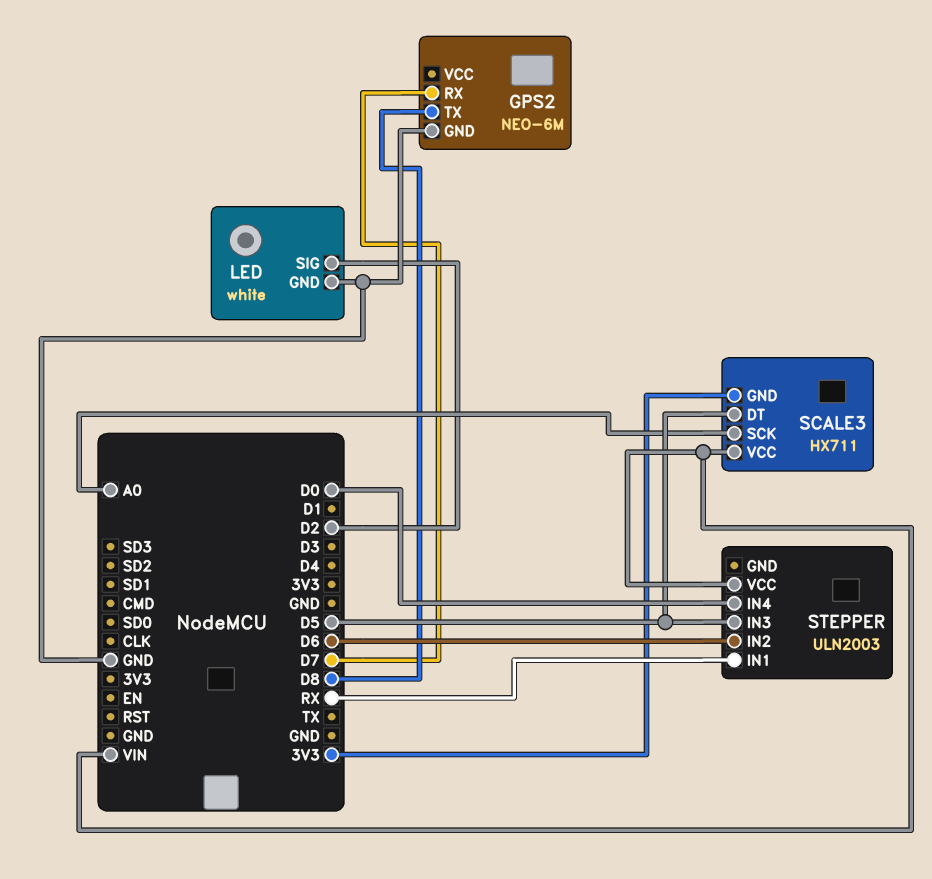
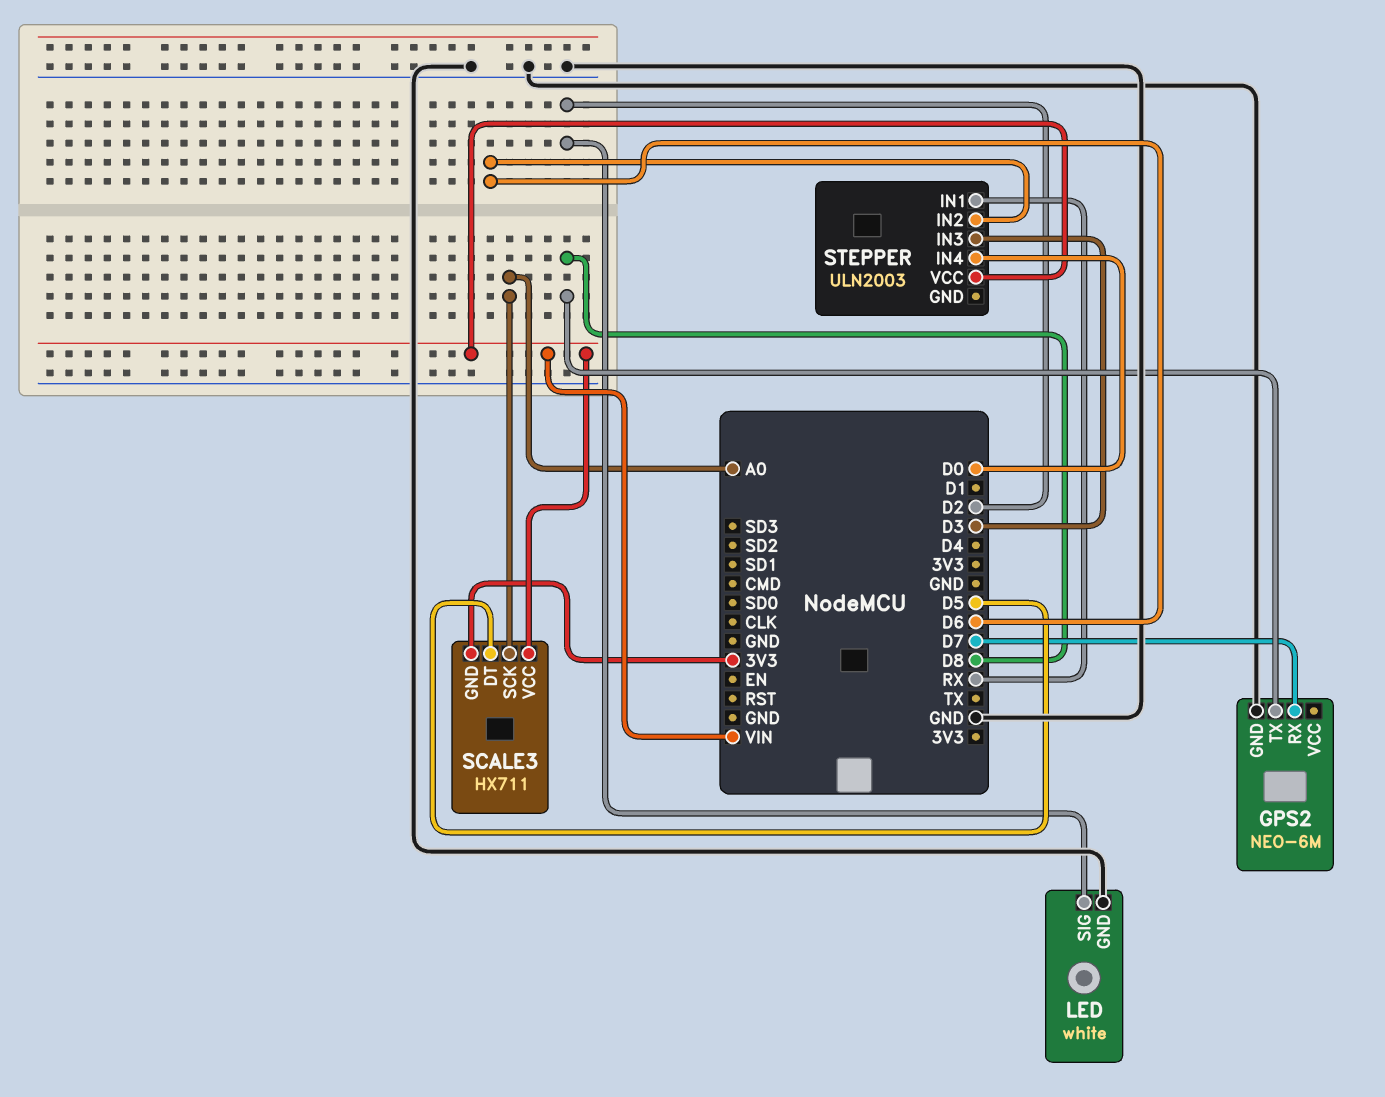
STEPPER pin IN3: D5 -> D3

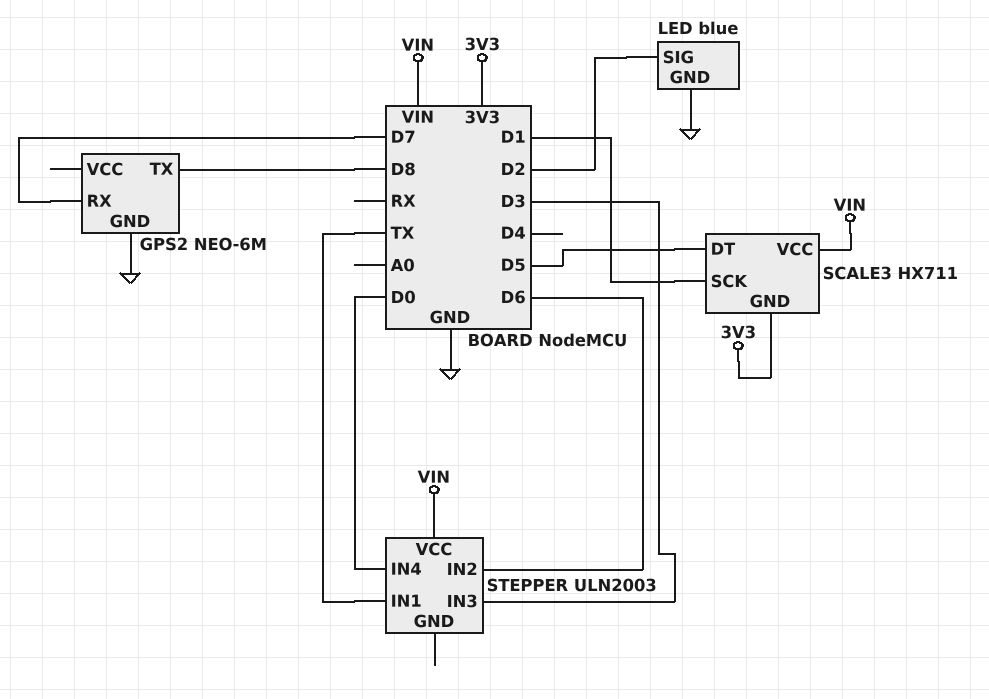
LED: white -> blue
SCALE3 pin SCK: A0 -> D1
STEPPER pin IN1: RX -> TX

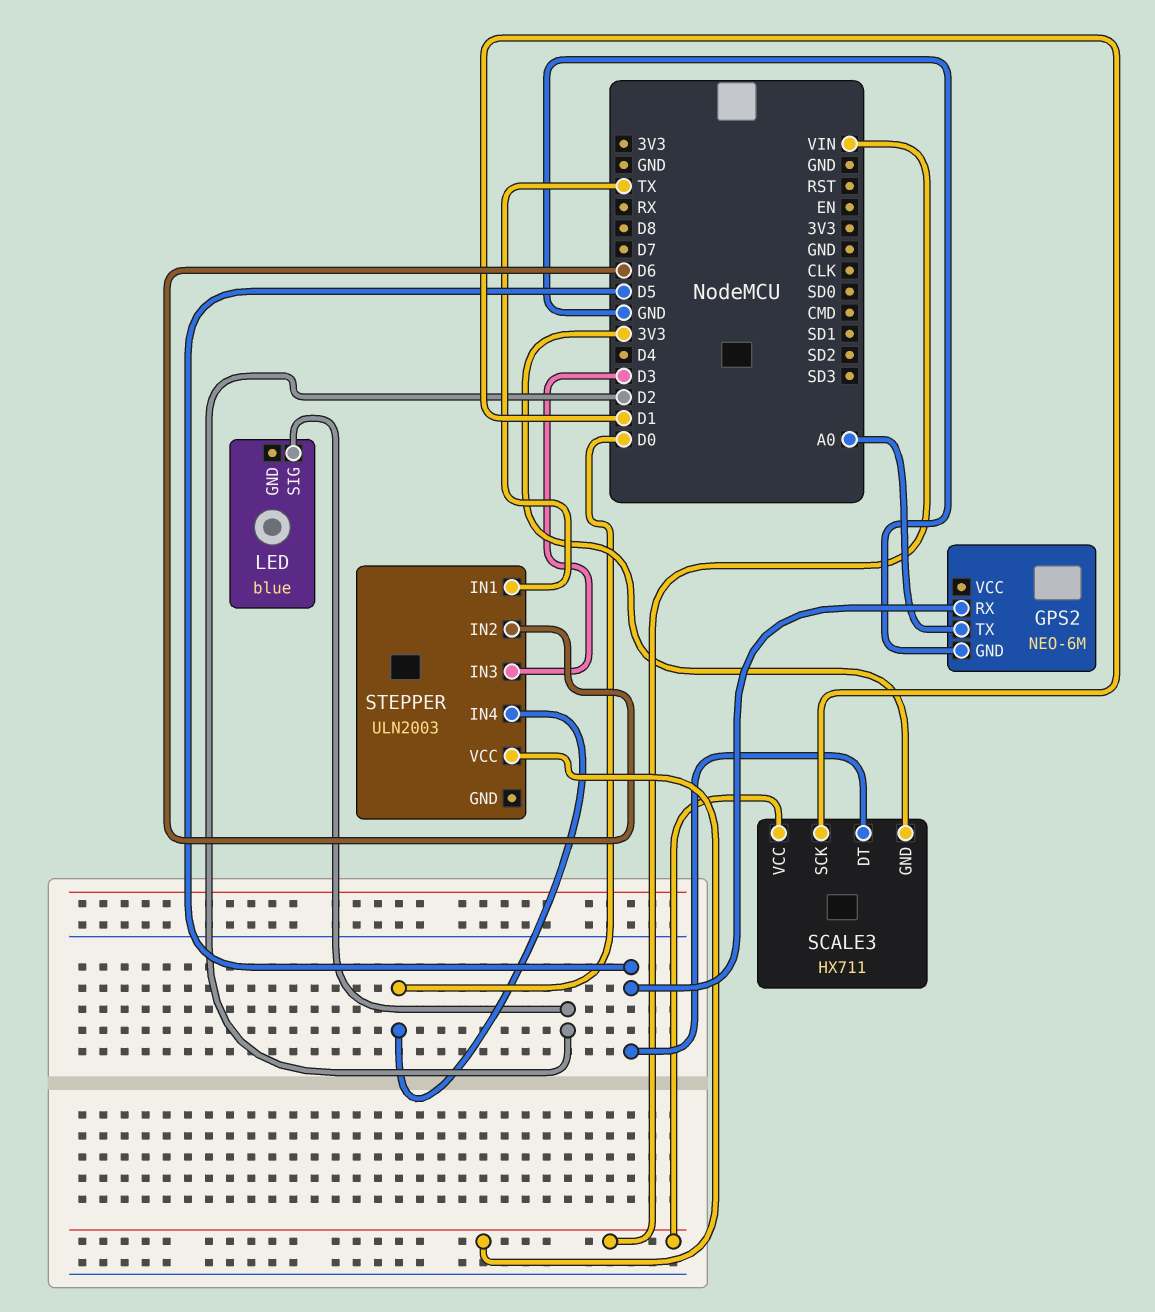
GPS2 pin RX: D7 -> D5
GPS2 pin TX: D8 -> A0
LED pin GND: GND -> none

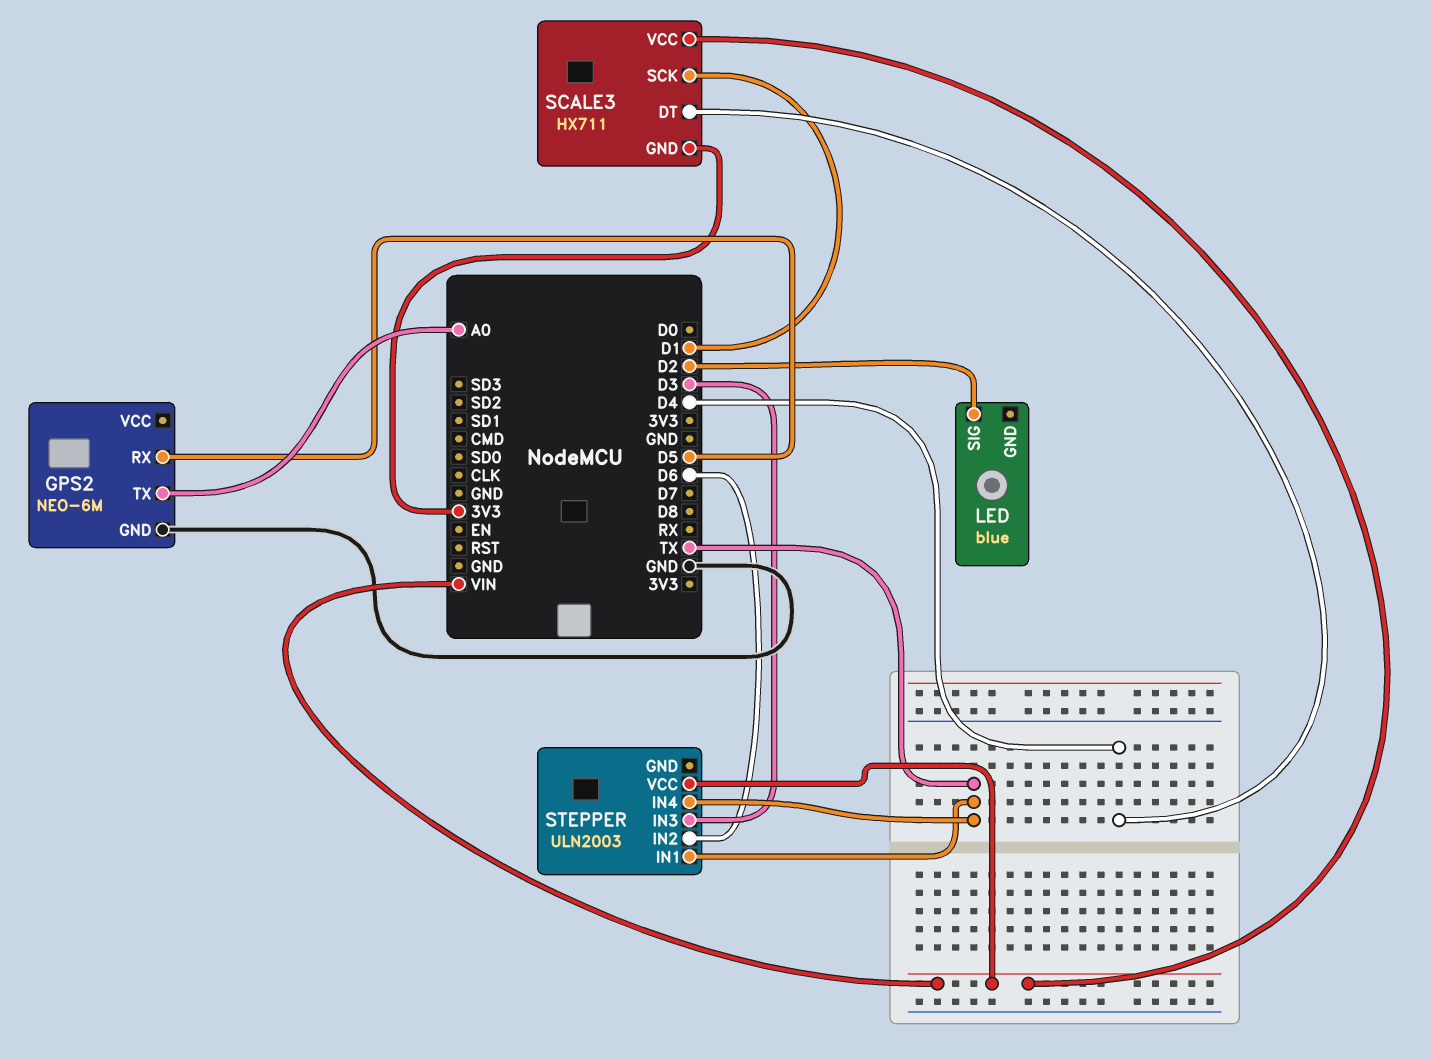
SCALE3 pin DT: D5 -> D4
STEPPER pin IN4: D0 -> TX

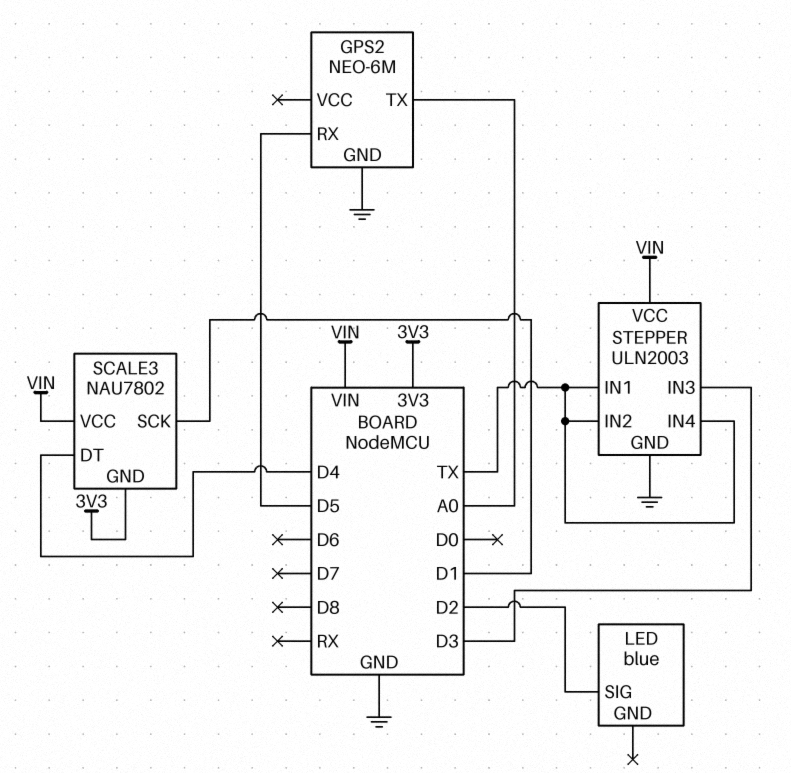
SCALE3: HX711 -> NAU7802
STEPPER pin GND: none -> GND
STEPPER pin IN2: D6 -> TX

